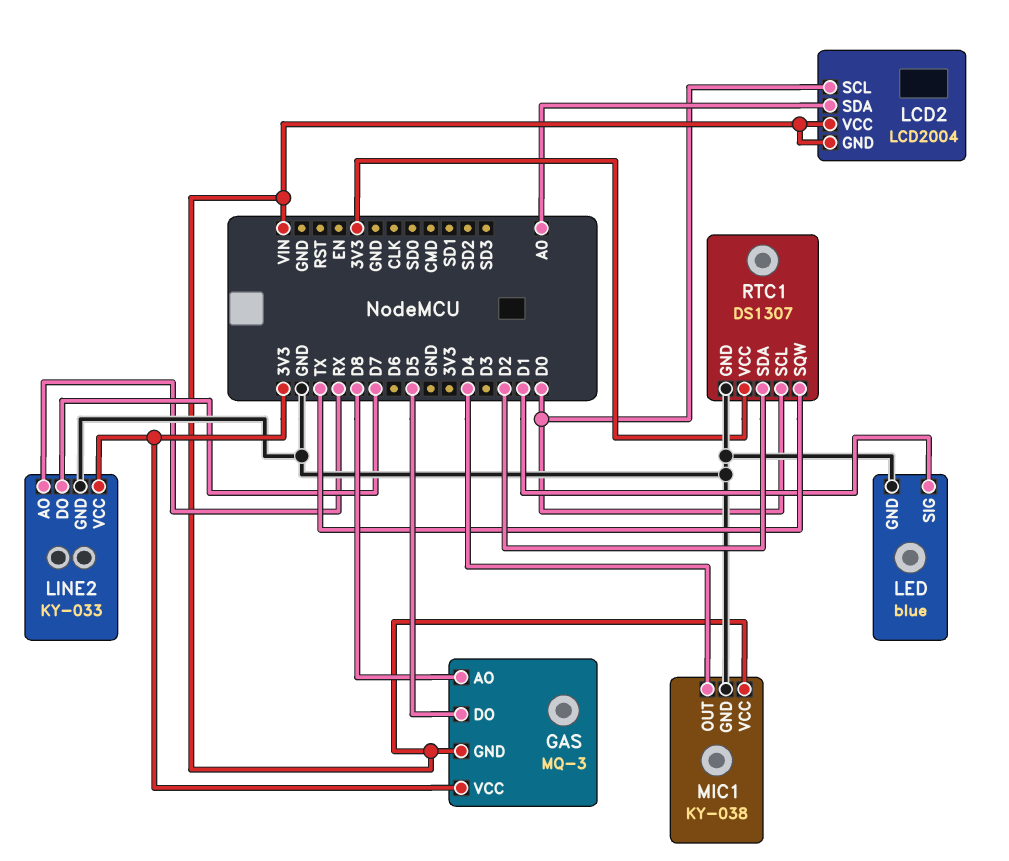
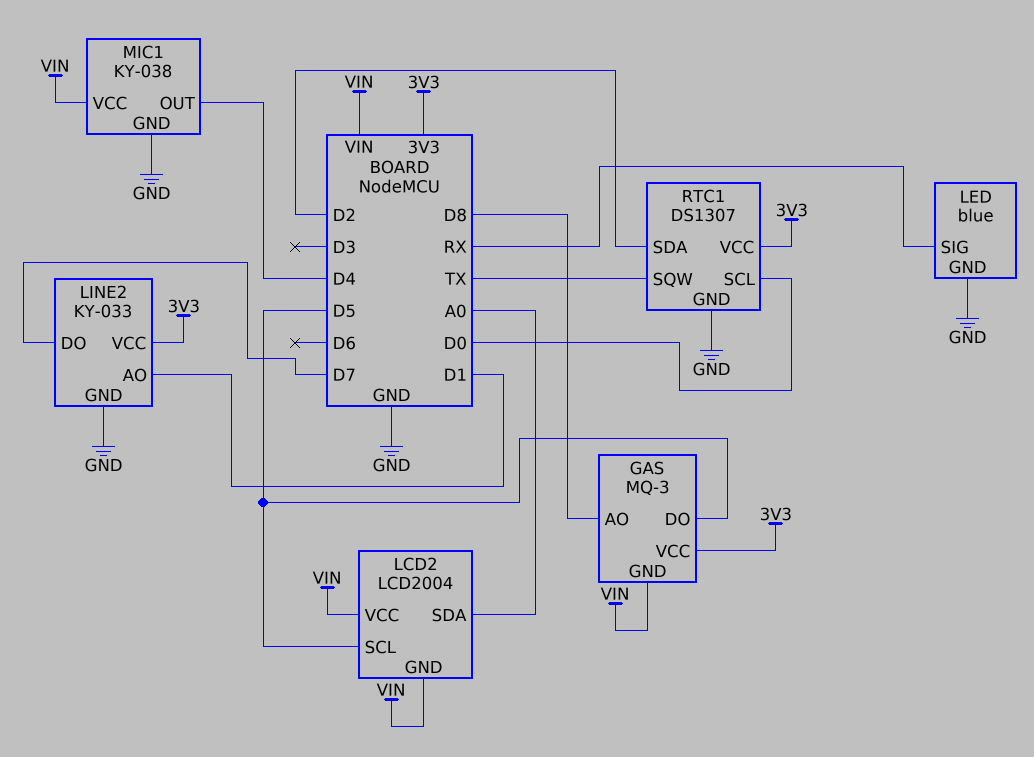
LCD2 pin SCL: D0 -> D5
LED pin SIG: D1 -> RX
LINE2 pin AO: RX -> D1

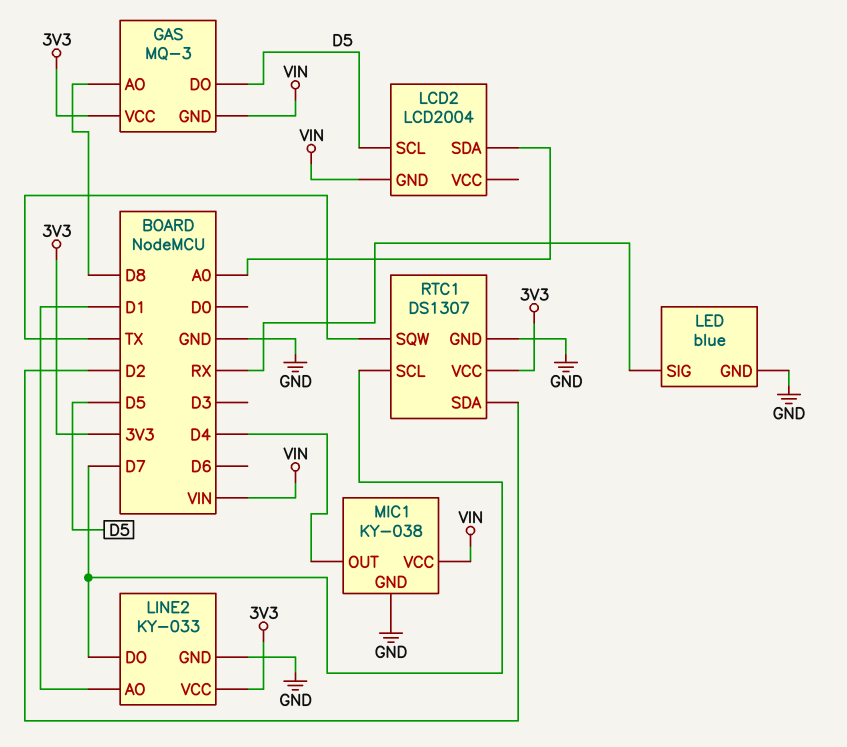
LCD2 pin VCC: VIN -> none
RTC1 pin SCL: D0 -> D7

